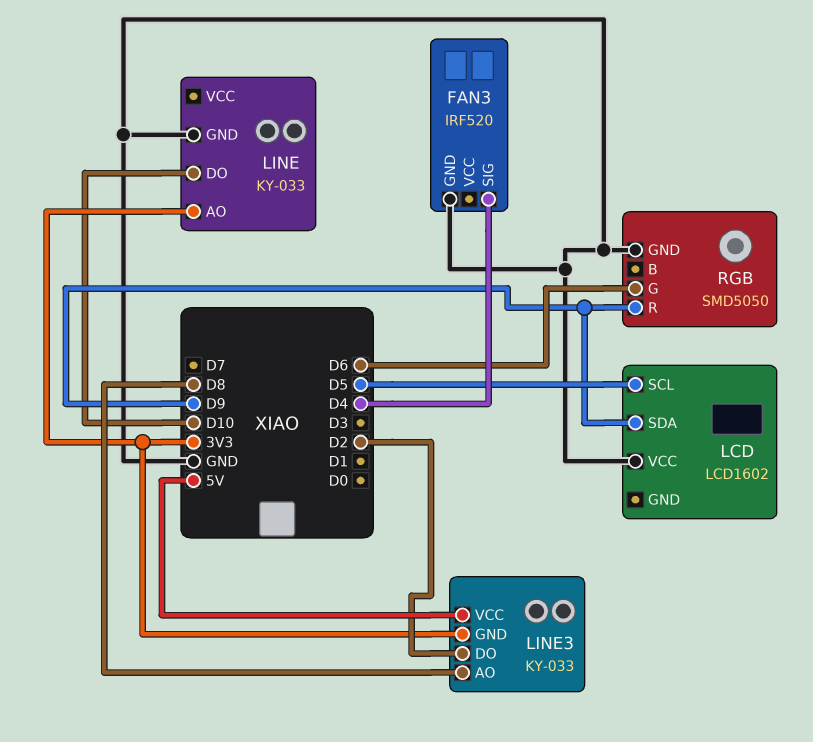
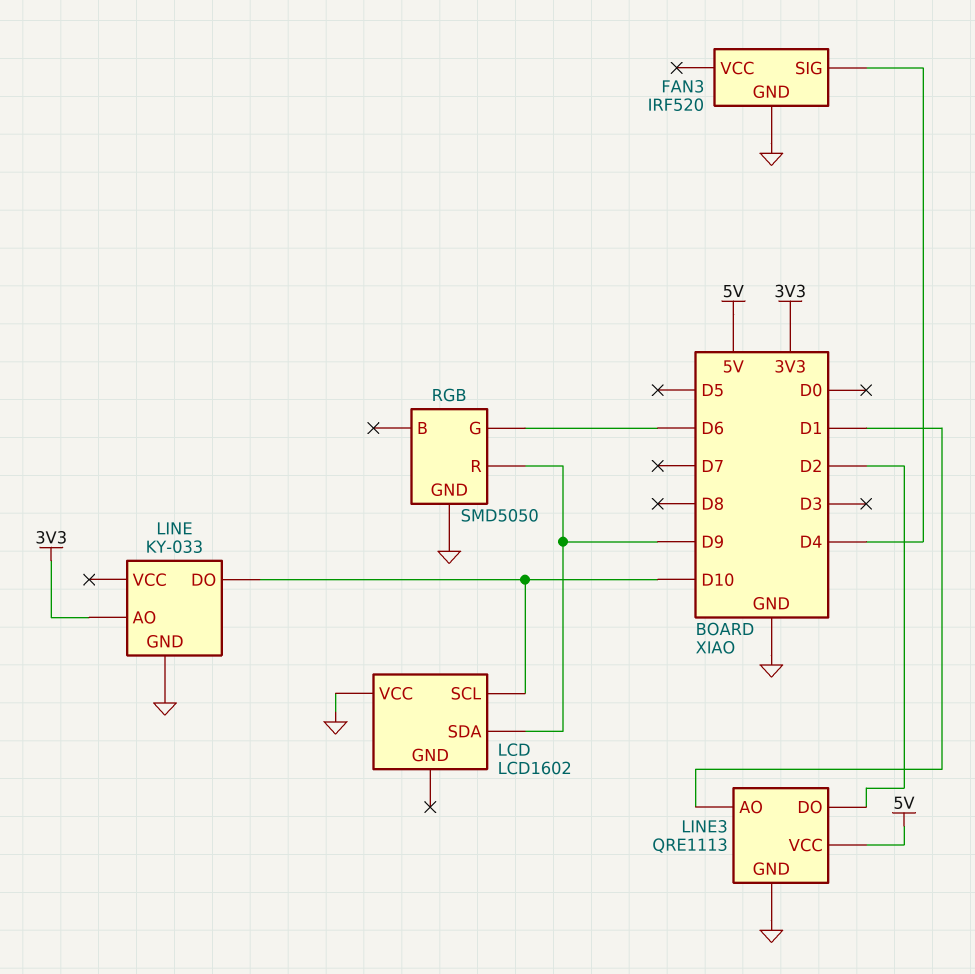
LCD pin SCL: D5 -> D10
LINE3: KY-033 -> QRE1113
LINE3 pin AO: D8 -> D1
LINE3 pin GND: 3V3 -> GND

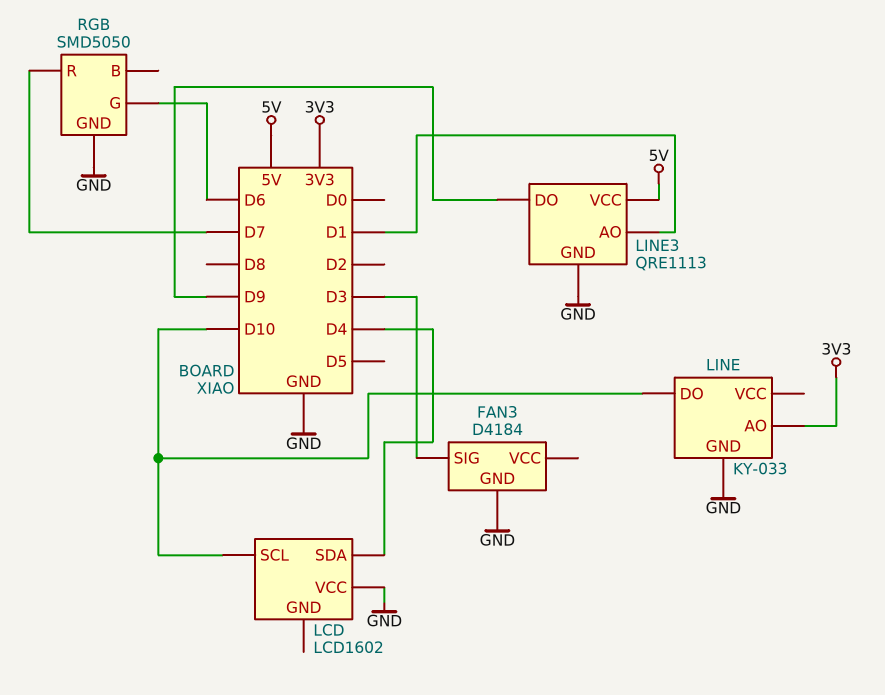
FAN3: IRF520 -> D4184
FAN3 pin SIG: D4 -> D3
LCD pin SDA: D9 -> D4
LINE3 pin DO: D2 -> D9
RGB pin R: D9 -> D7

